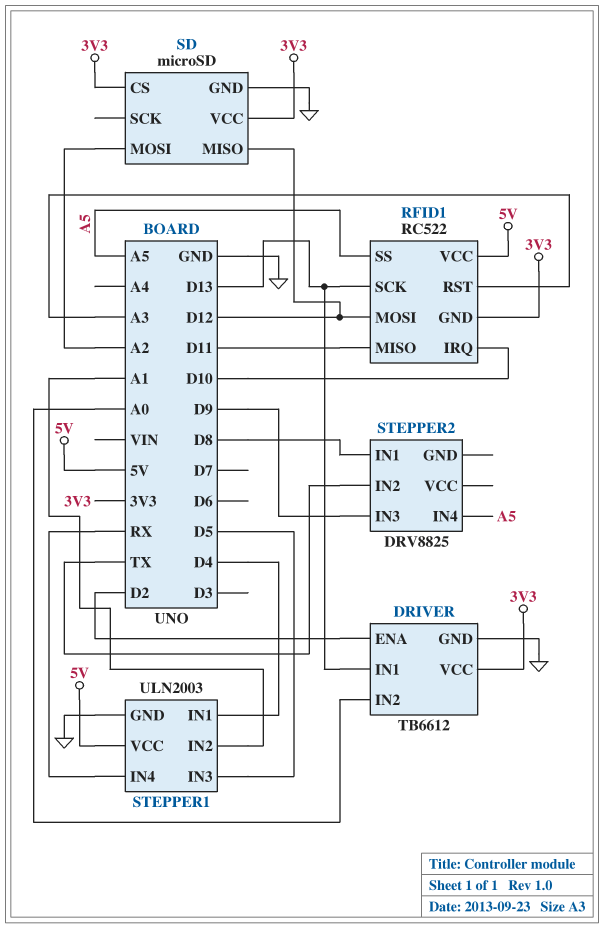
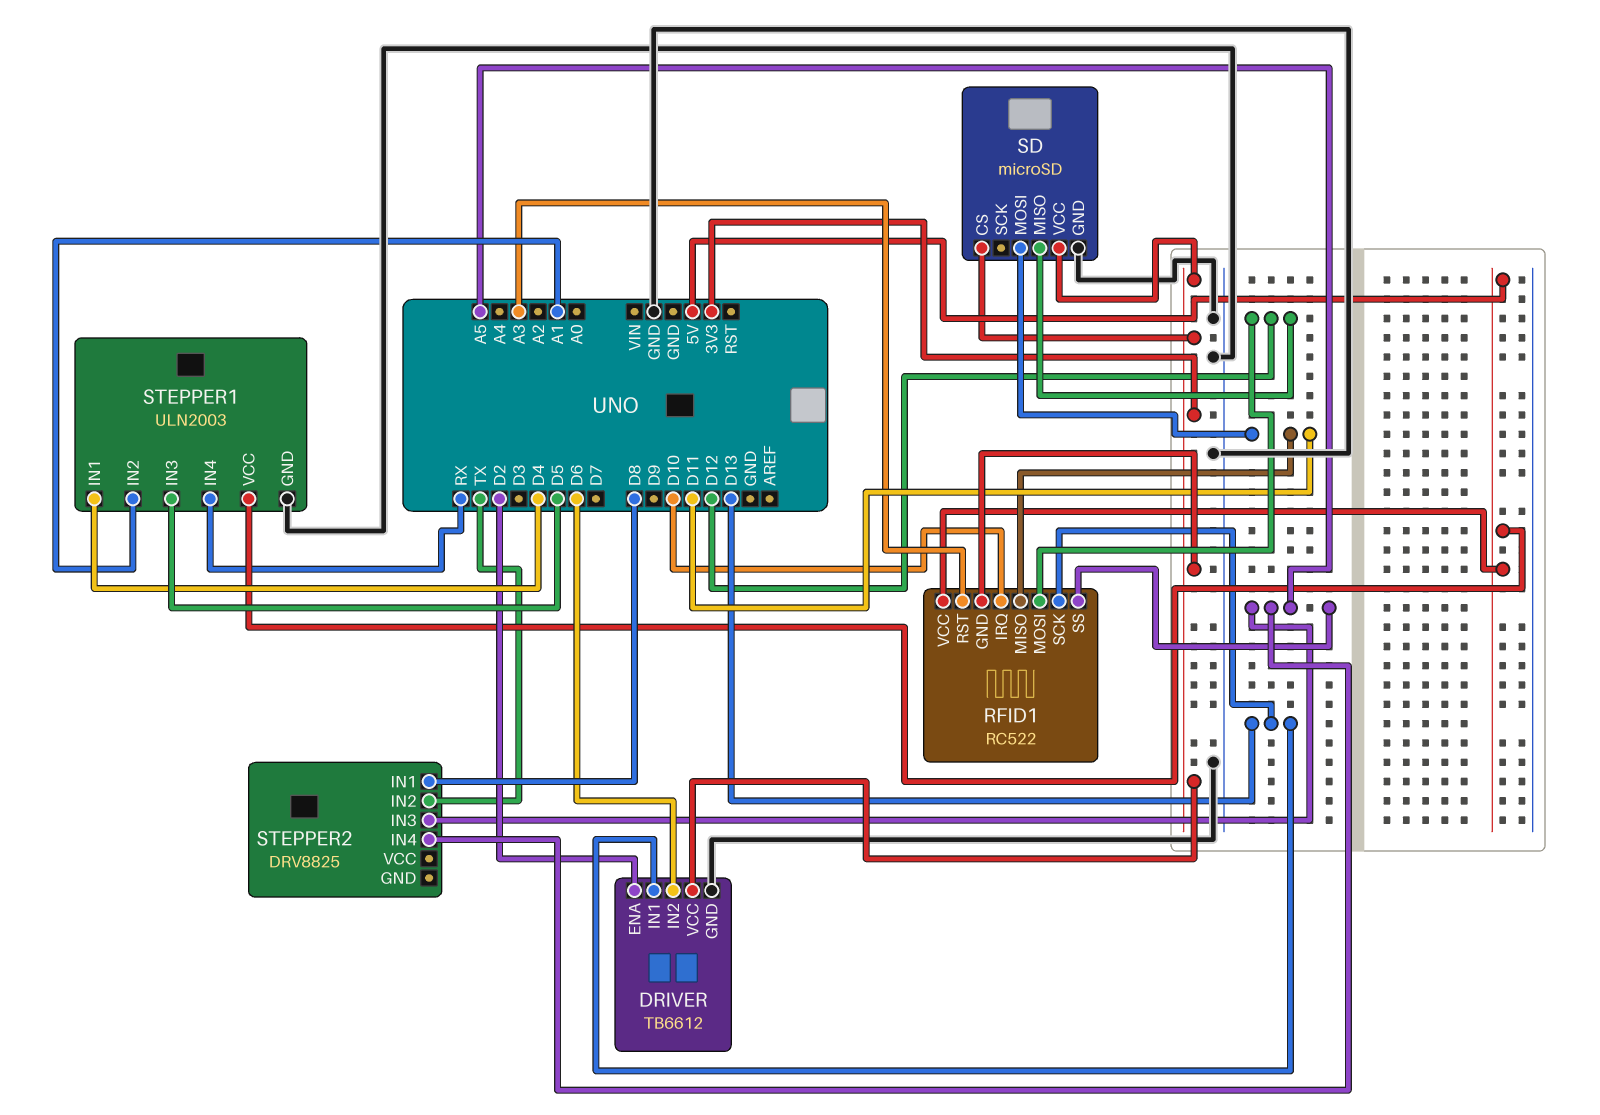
DRIVER pin IN2: A0 -> D6
SD pin MOSI: A2 -> D11
STEPPER2 pin IN3: D9 -> A5

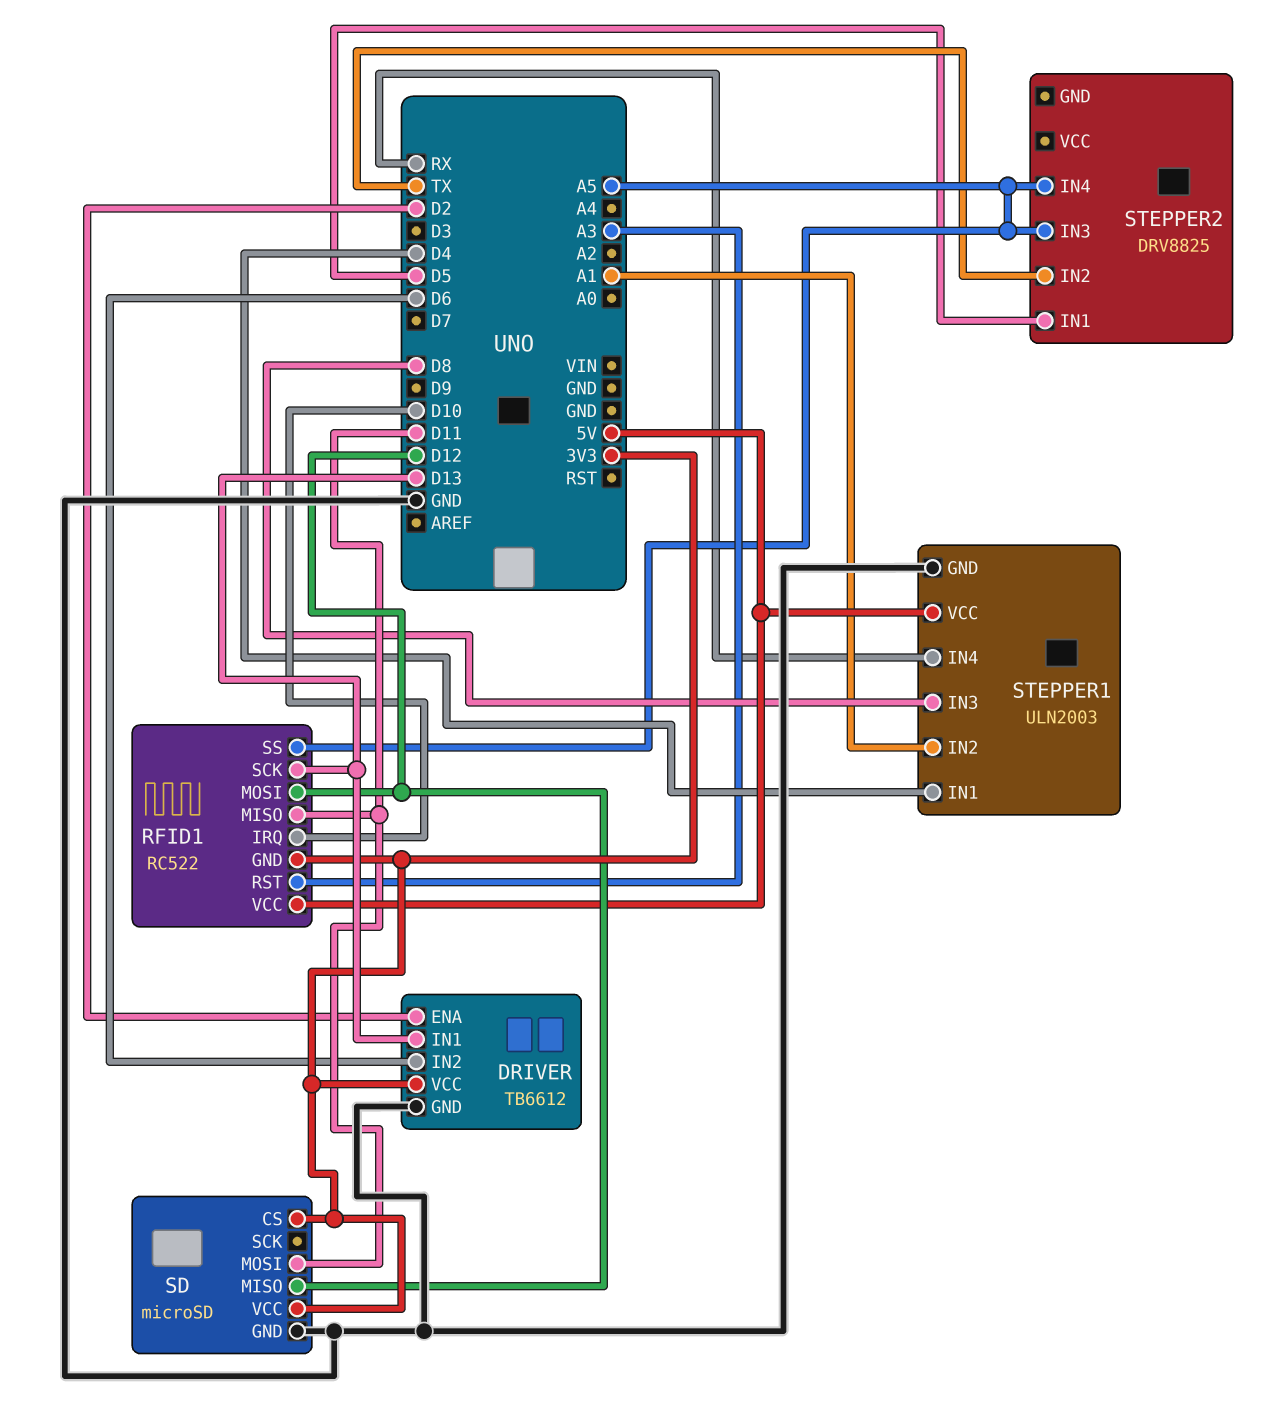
STEPPER1 pin IN3: D5 -> D8
STEPPER2 pin IN1: D8 -> D5

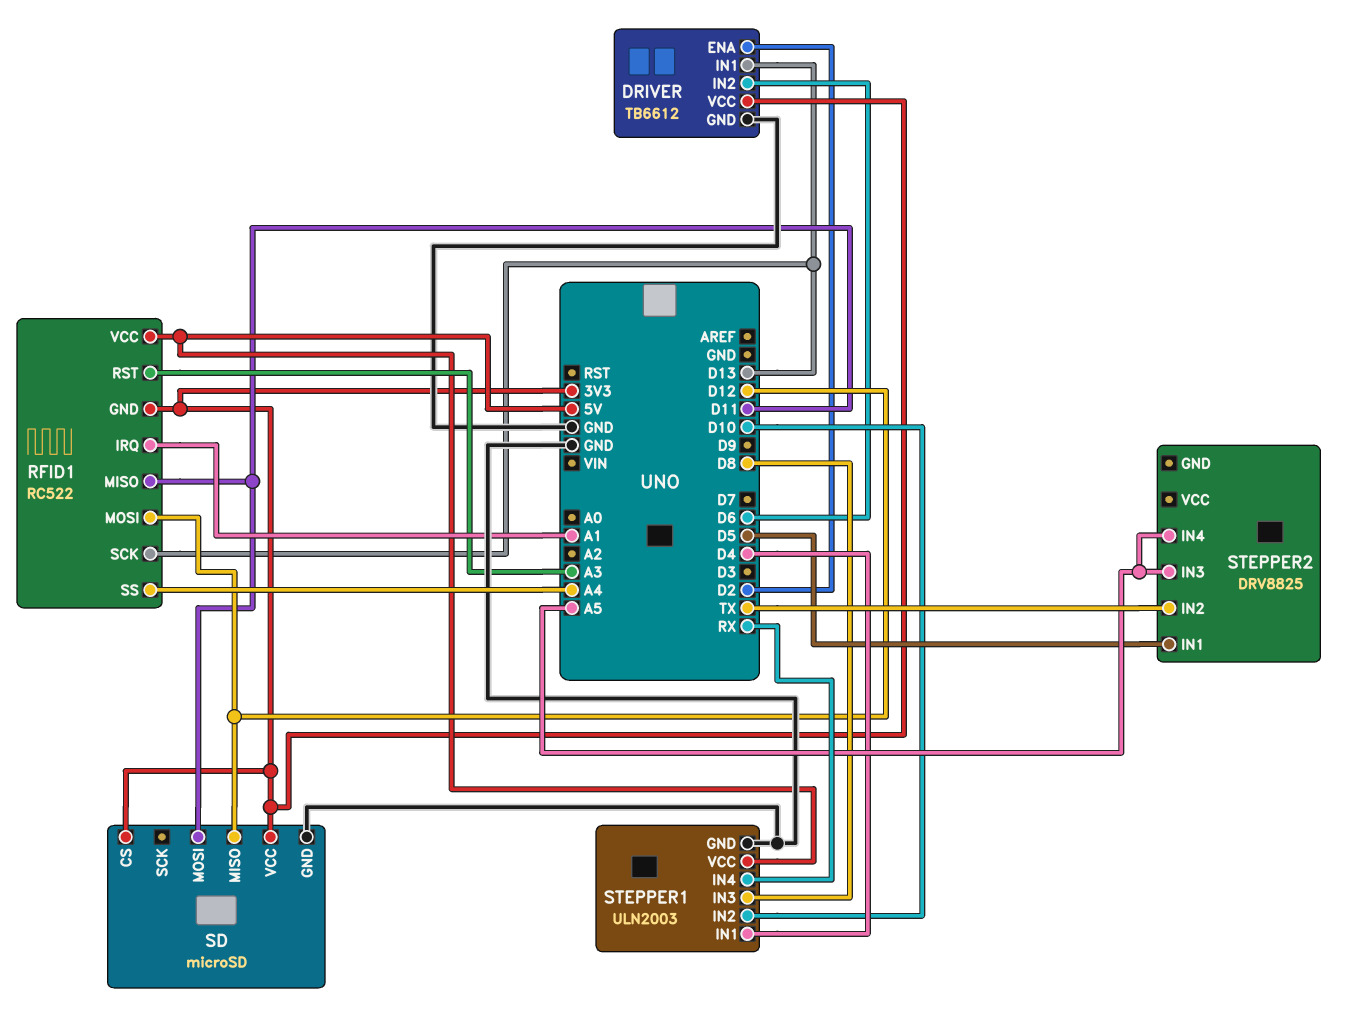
RFID1 pin IRQ: D10 -> A1
RFID1 pin SS: A5 -> A4
STEPPER1 pin IN2: A1 -> D10

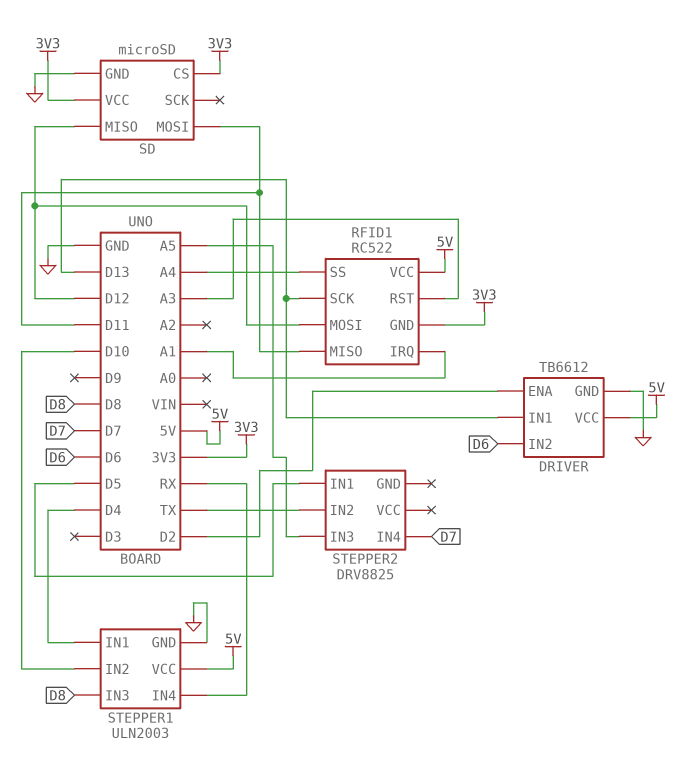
DRIVER pin VCC: 3V3 -> 5V
STEPPER2 pin IN4: A5 -> D7

